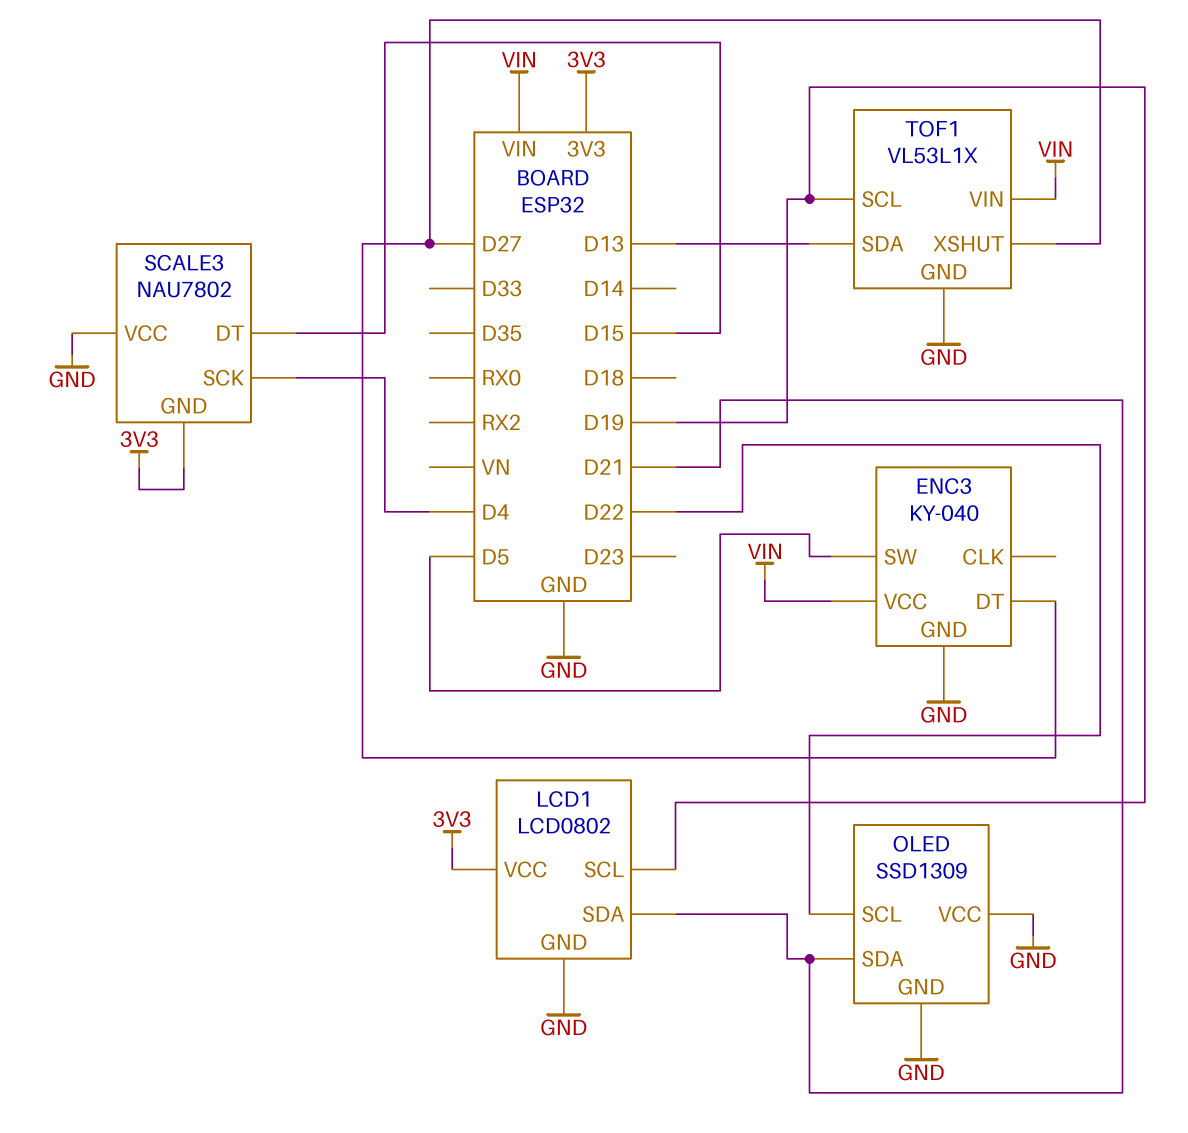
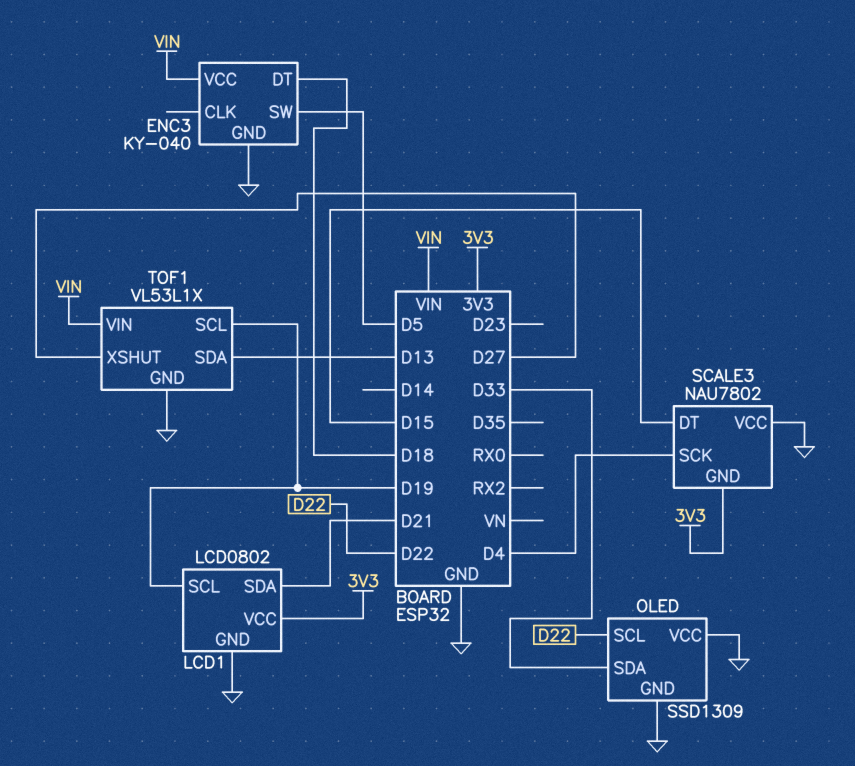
ENC3 pin DT: D27 -> D18
OLED pin SDA: D21 -> D33

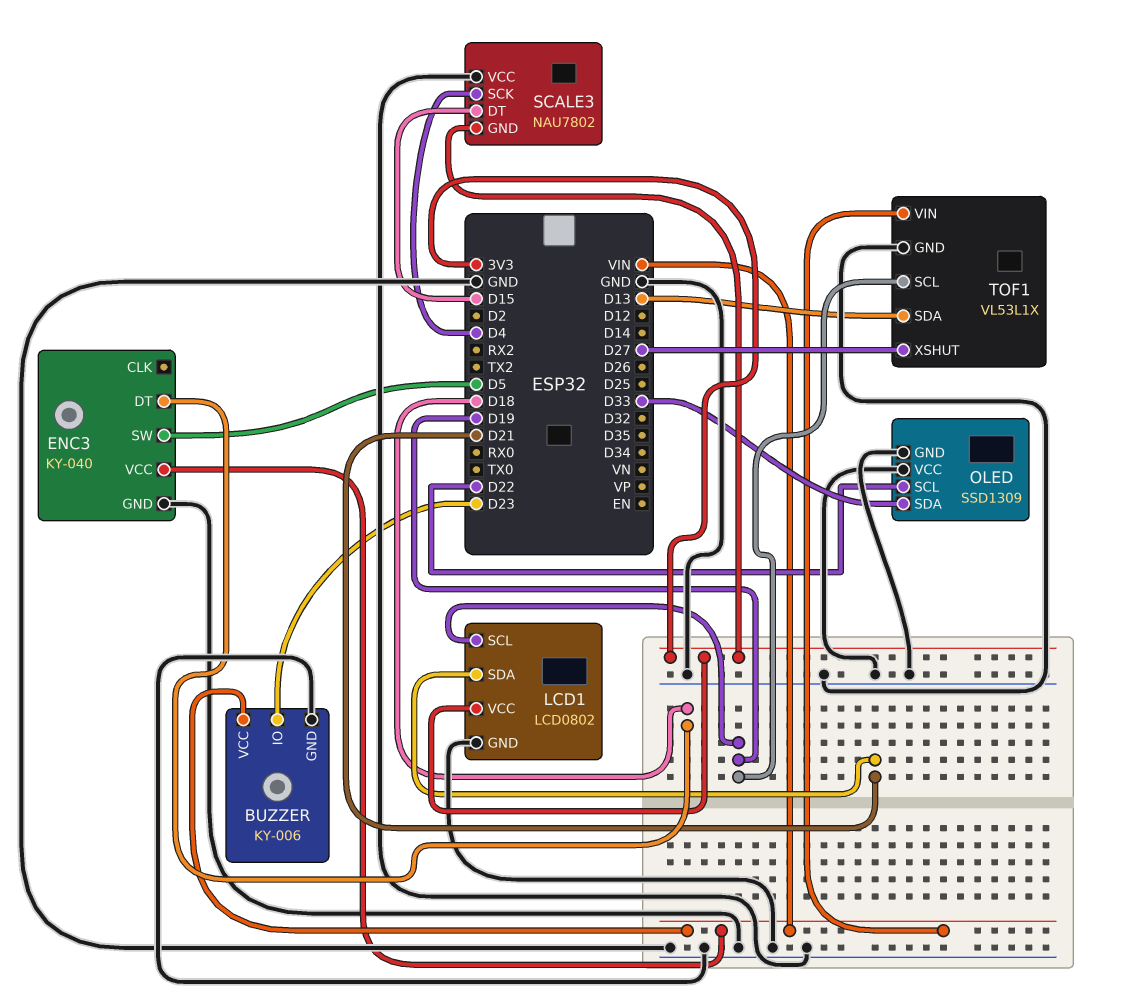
BUZZER: none -> KY-006
BUZZER pin GND: none -> GND
BUZZER pin IO: none -> D23
BUZZER pin VCC: none -> VIN

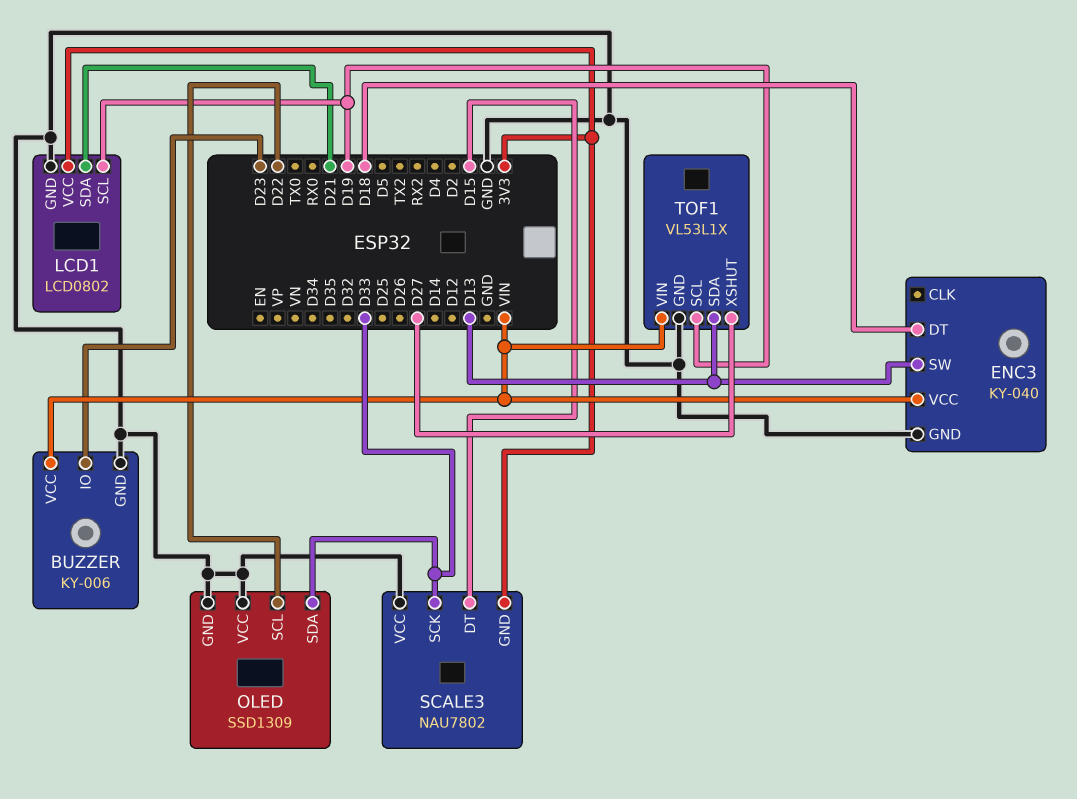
ENC3 pin SW: D5 -> D13
SCALE3 pin SCK: D4 -> D33

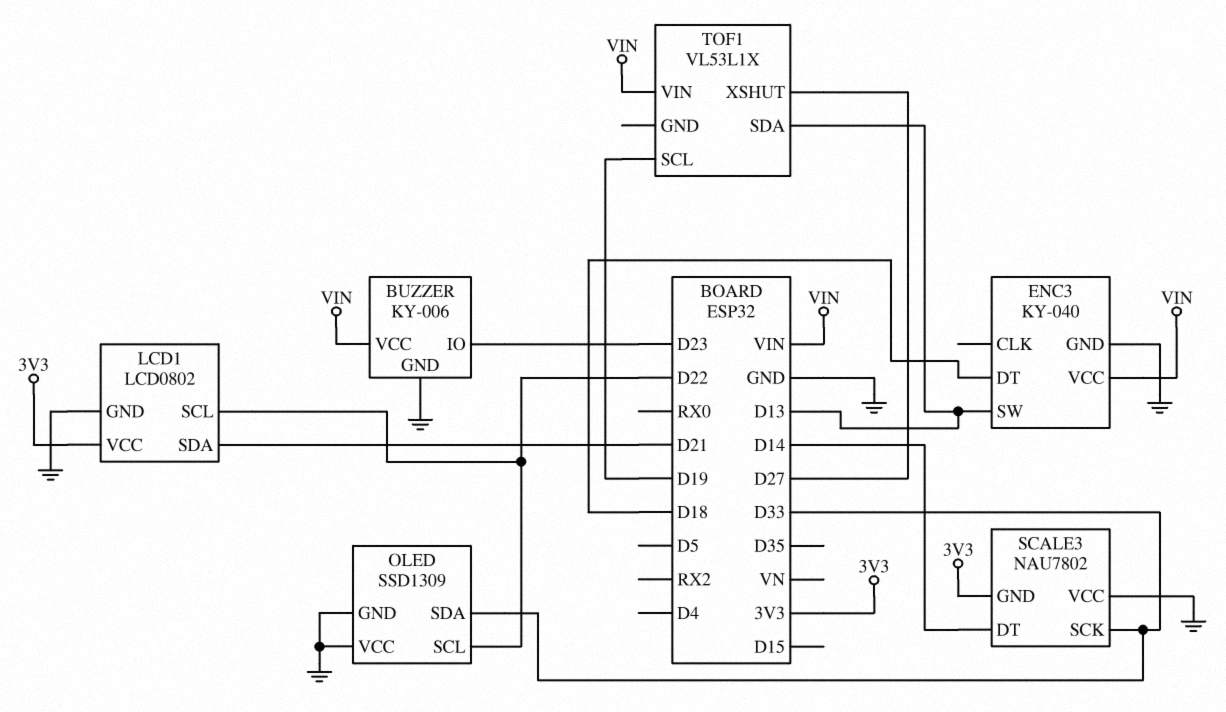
LCD1 pin SCL: D19 -> D22
SCALE3 pin DT: D15 -> D14
TOF1 pin GND: GND -> none

